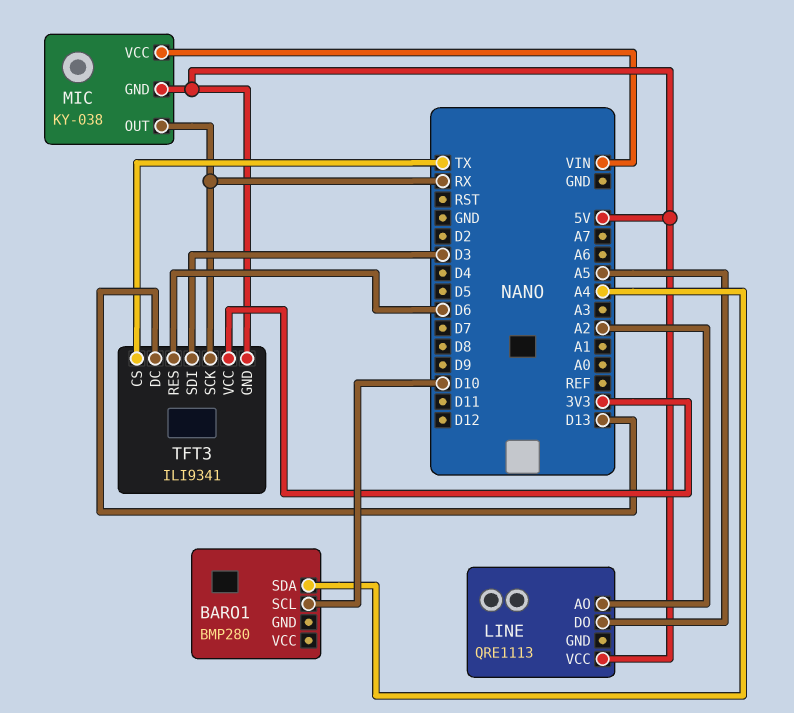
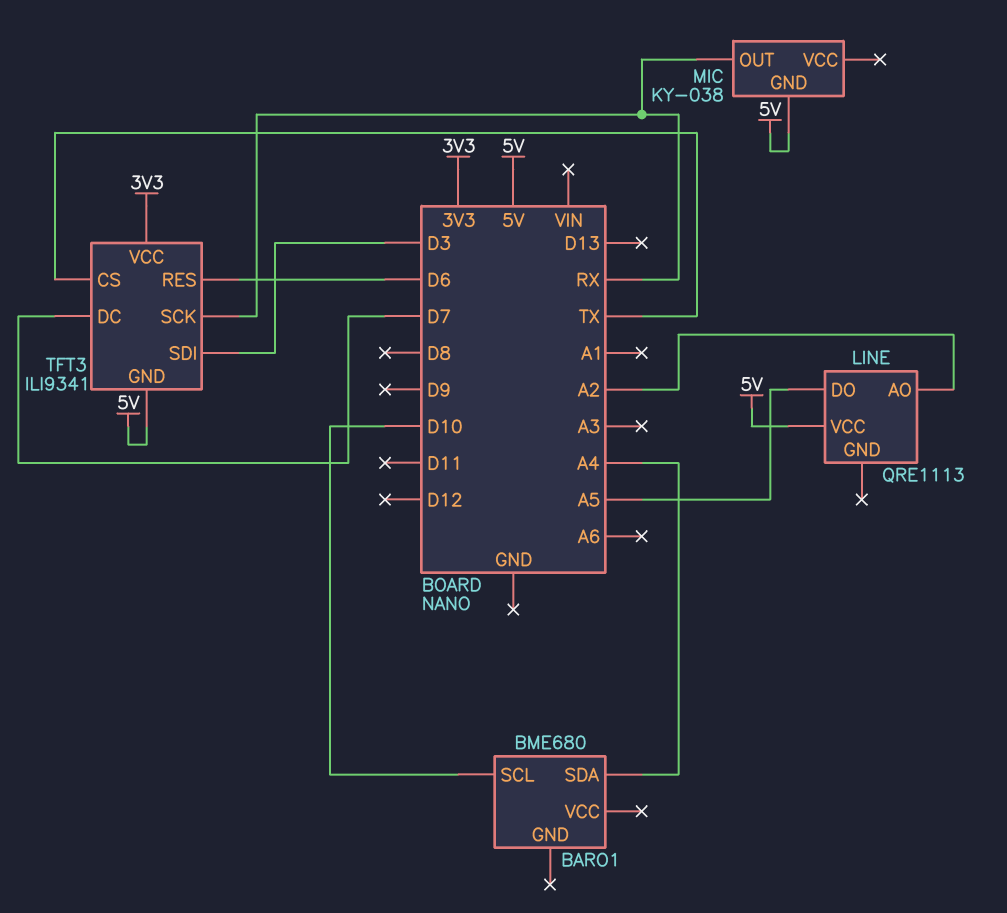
BARO1: BMP280 -> BME680
MIC pin VCC: VIN -> none
TFT3 pin DC: D13 -> D7

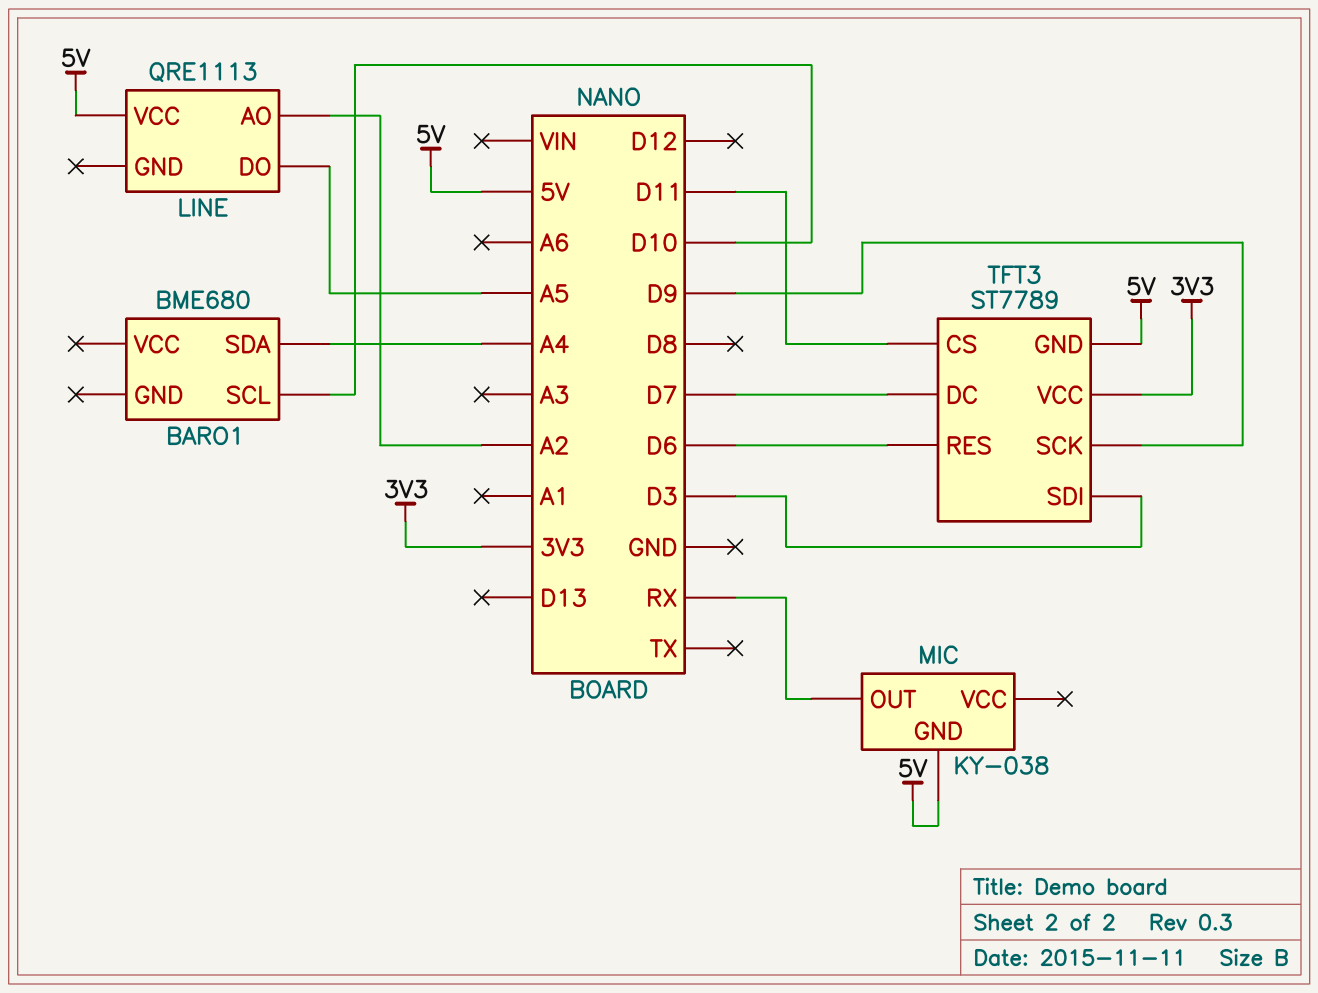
TFT3: ILI9341 -> ST7789
TFT3 pin CS: TX -> D11
TFT3 pin SCK: RX -> D9

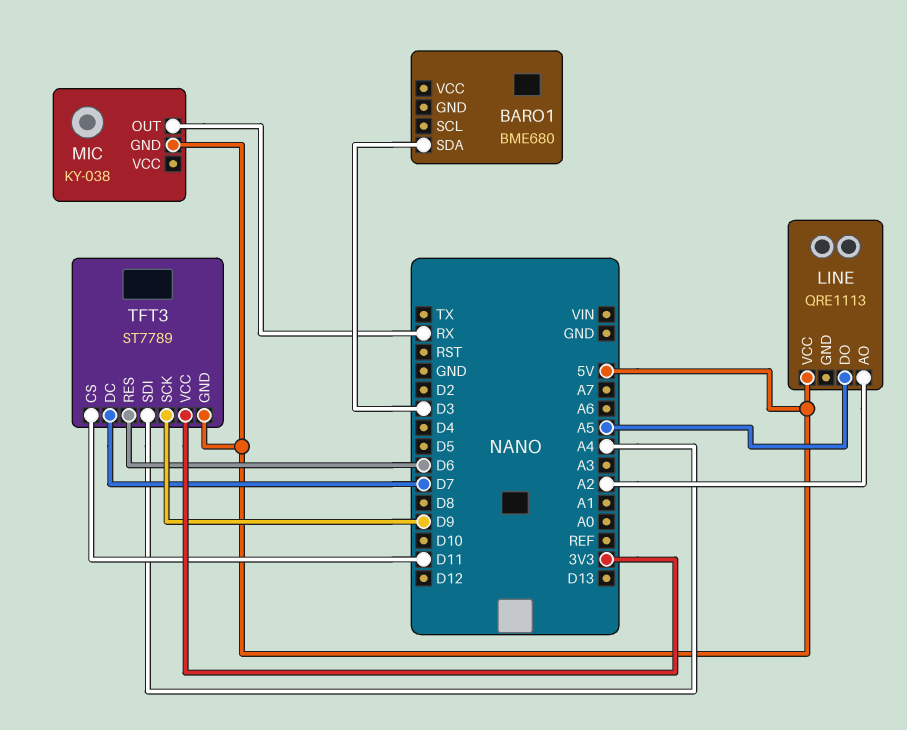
BARO1 pin SCL: D10 -> none
BARO1 pin SDA: A4 -> D3
TFT3 pin SDI: D3 -> A4

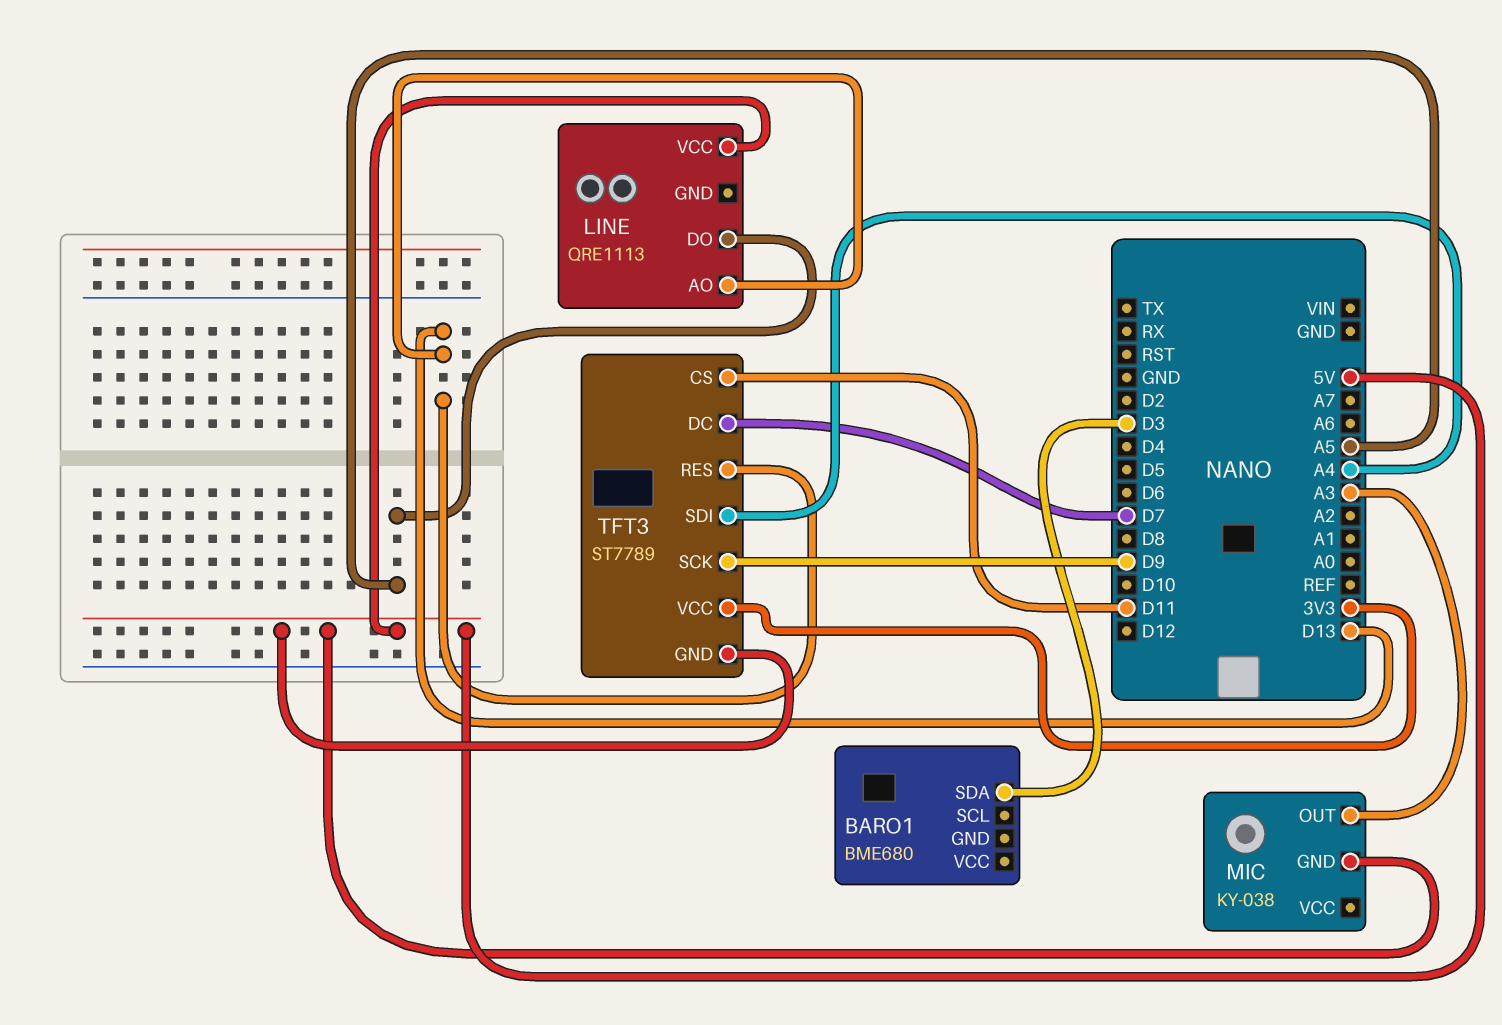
LINE pin AO: A2 -> D13
MIC pin OUT: RX -> A3
TFT3 pin RES: D6 -> D13

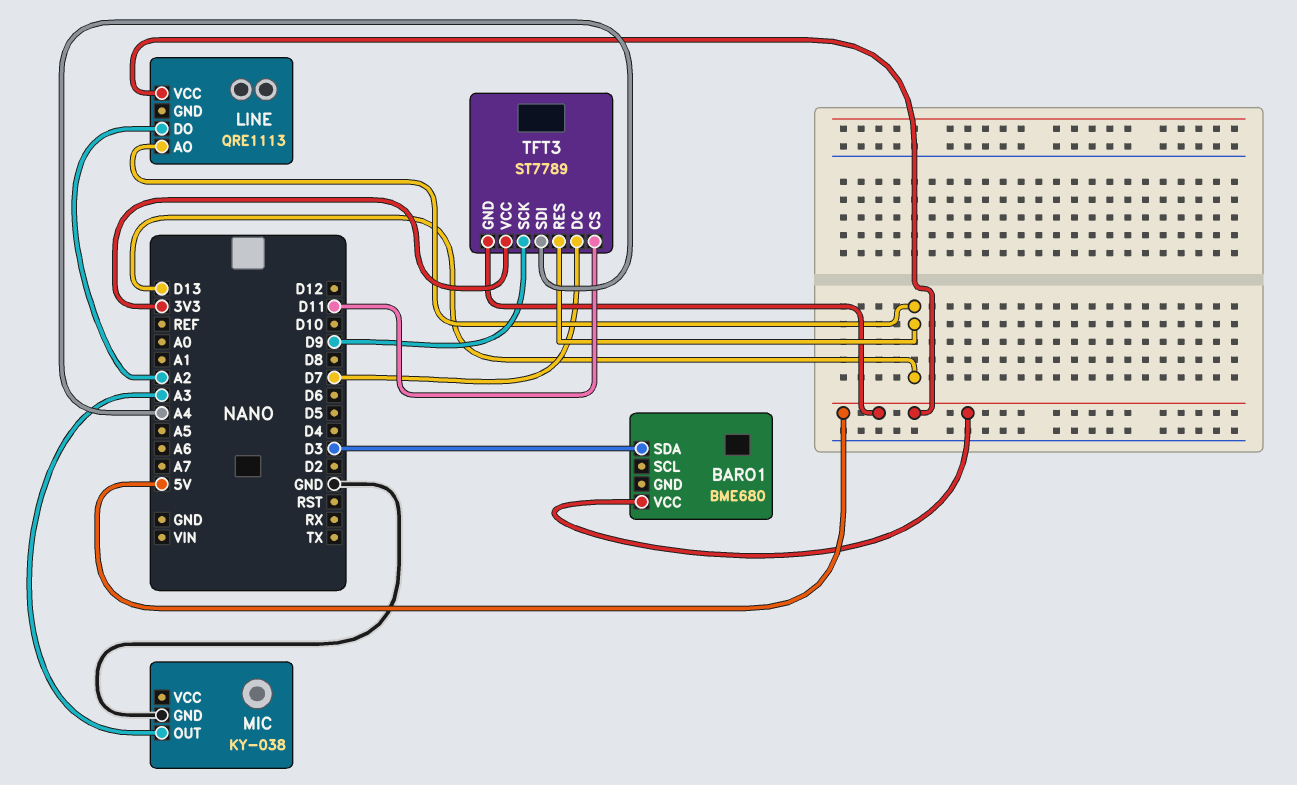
BARO1 pin VCC: none -> 5V
LINE pin DO: A5 -> A2
MIC pin GND: 5V -> GND

